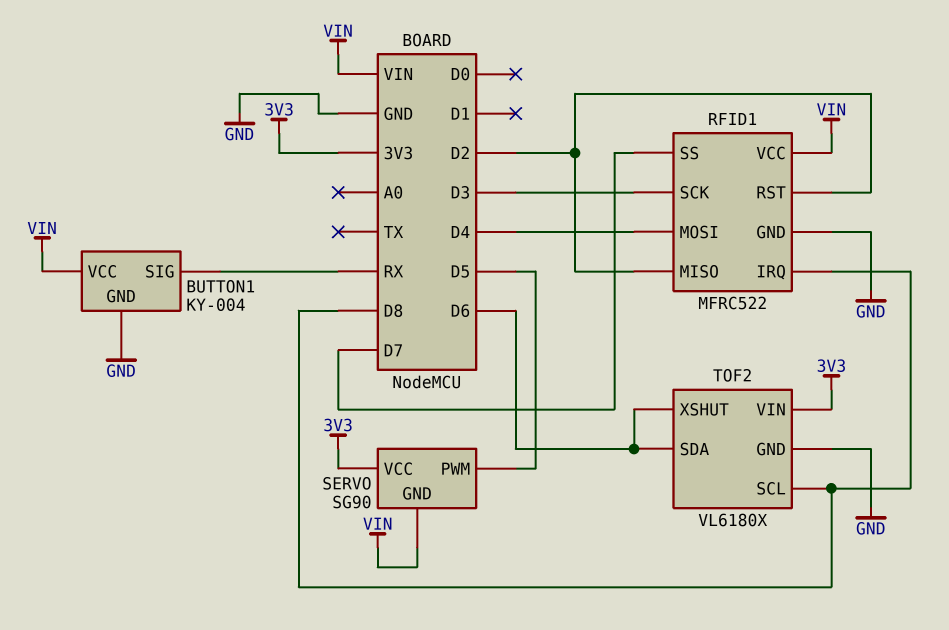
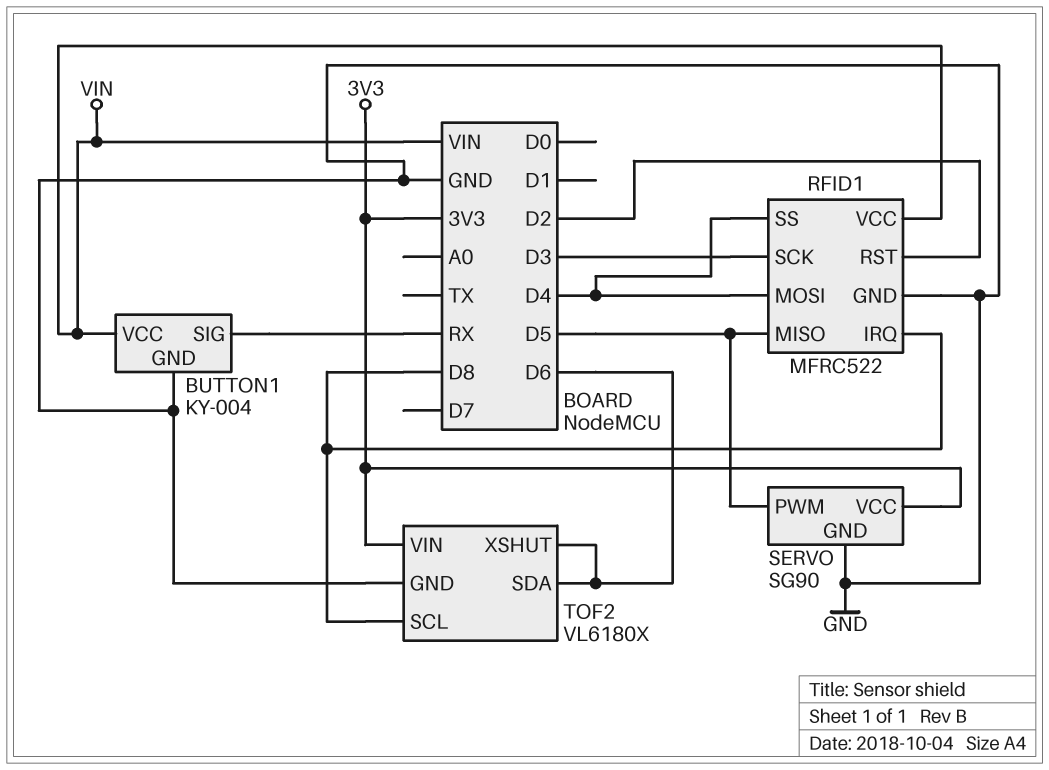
RFID1 pin MISO: D2 -> D5
RFID1 pin SS: D7 -> D4
SERVO pin GND: VIN -> GND

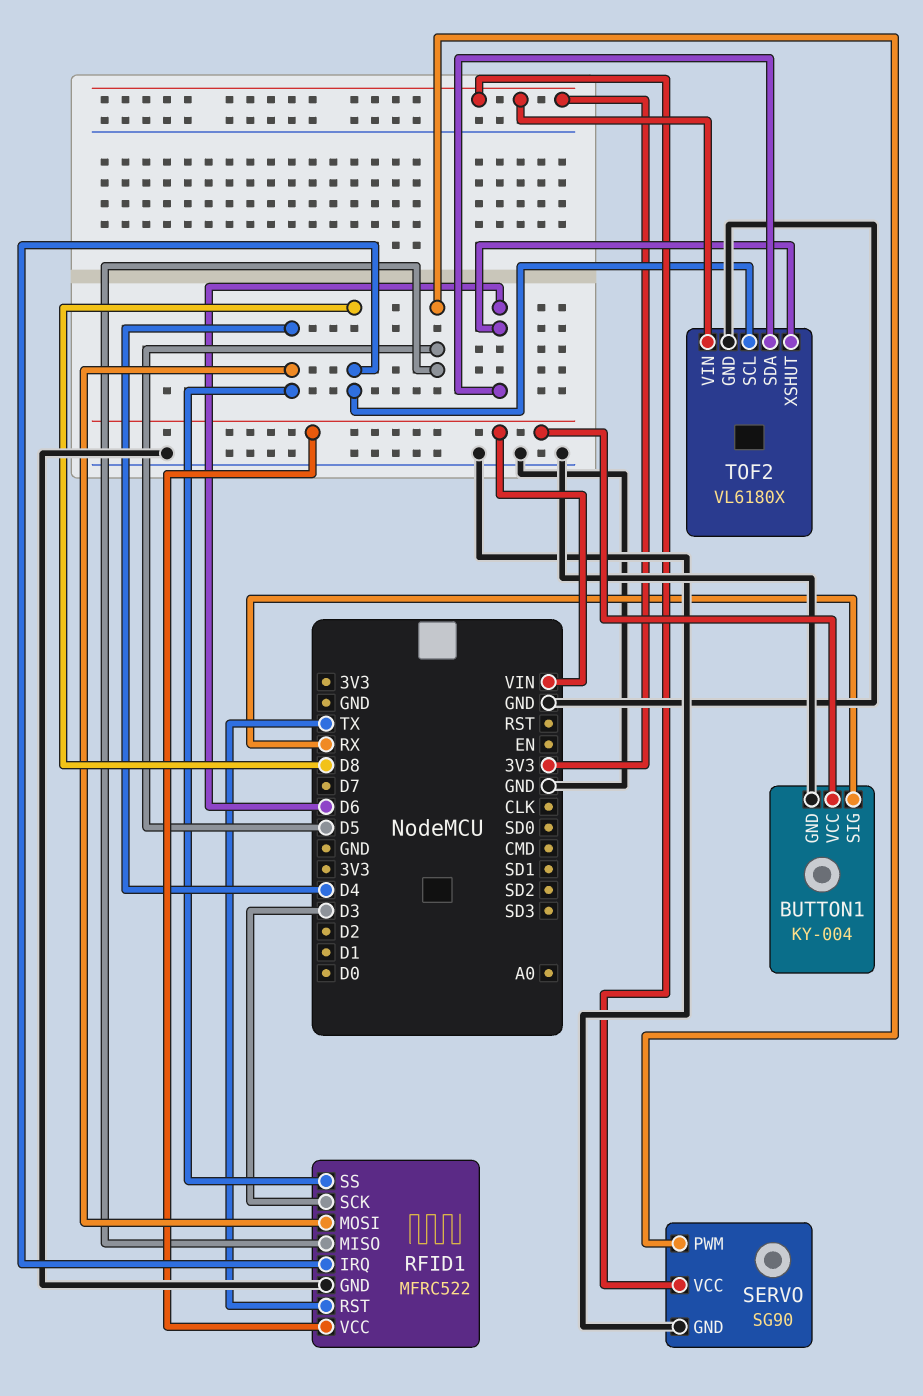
RFID1 pin RST: D2 -> TX

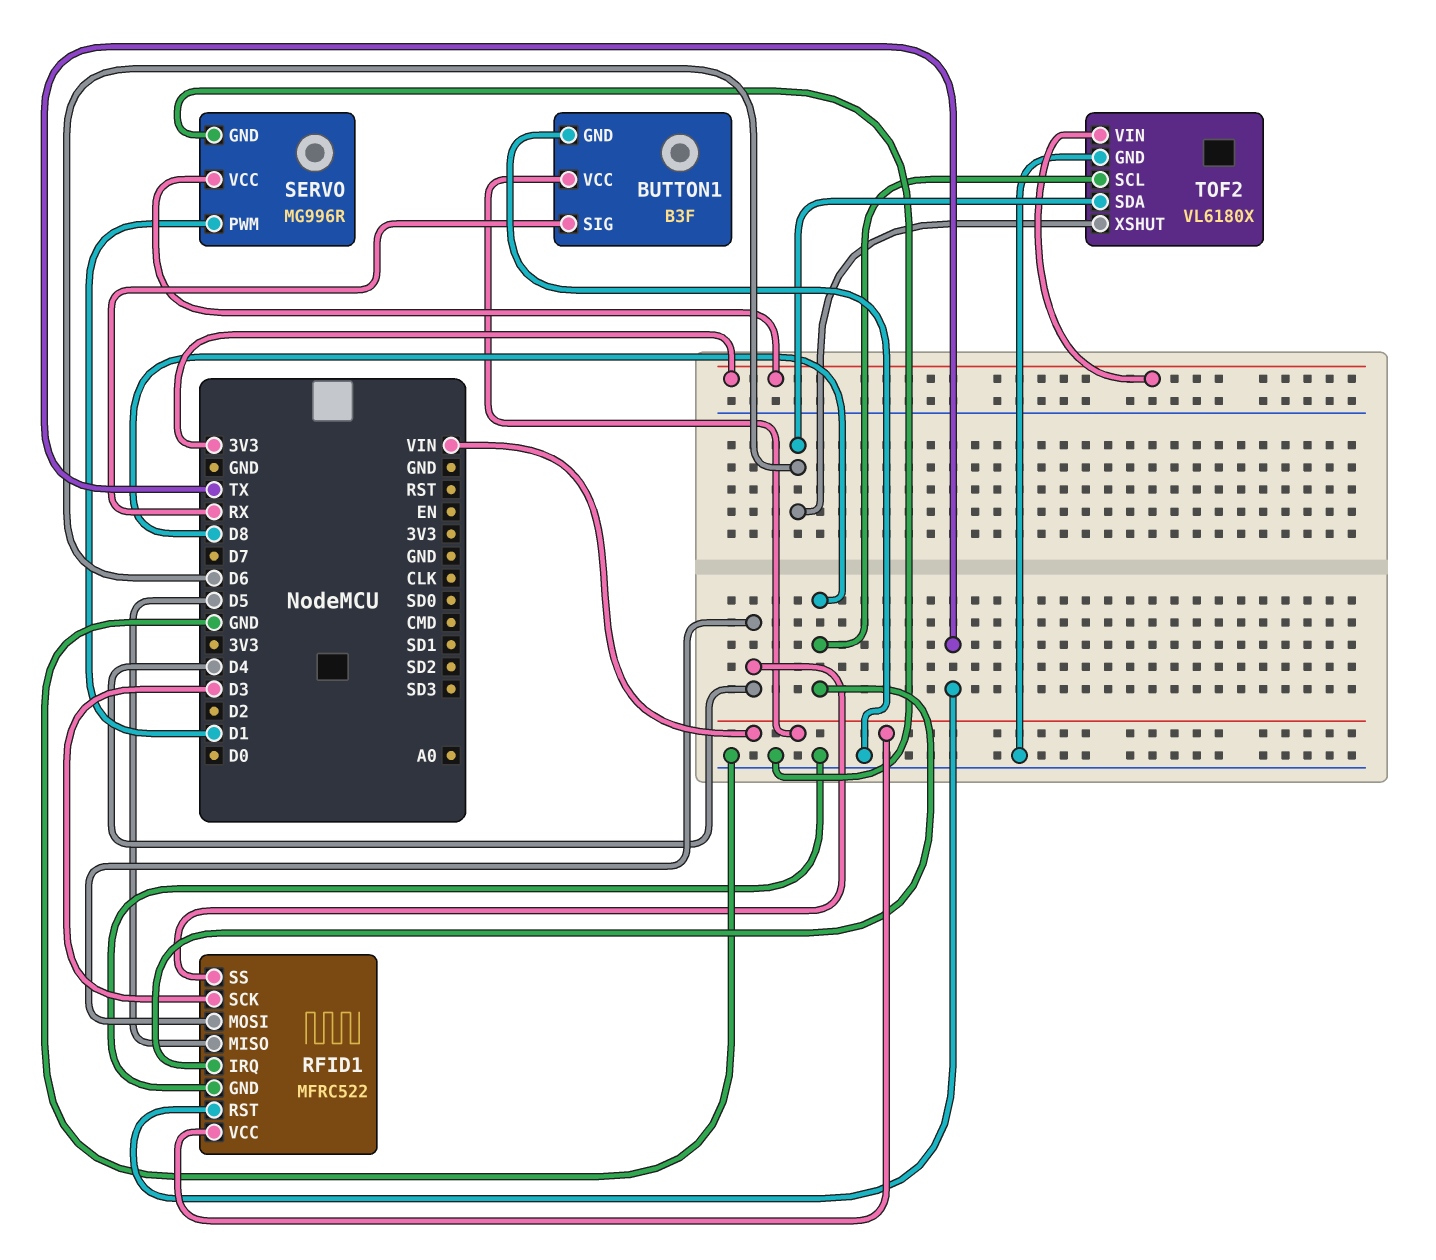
BUTTON1: KY-004 -> B3F
SERVO: SG90 -> MG996R
SERVO pin PWM: D5 -> D1

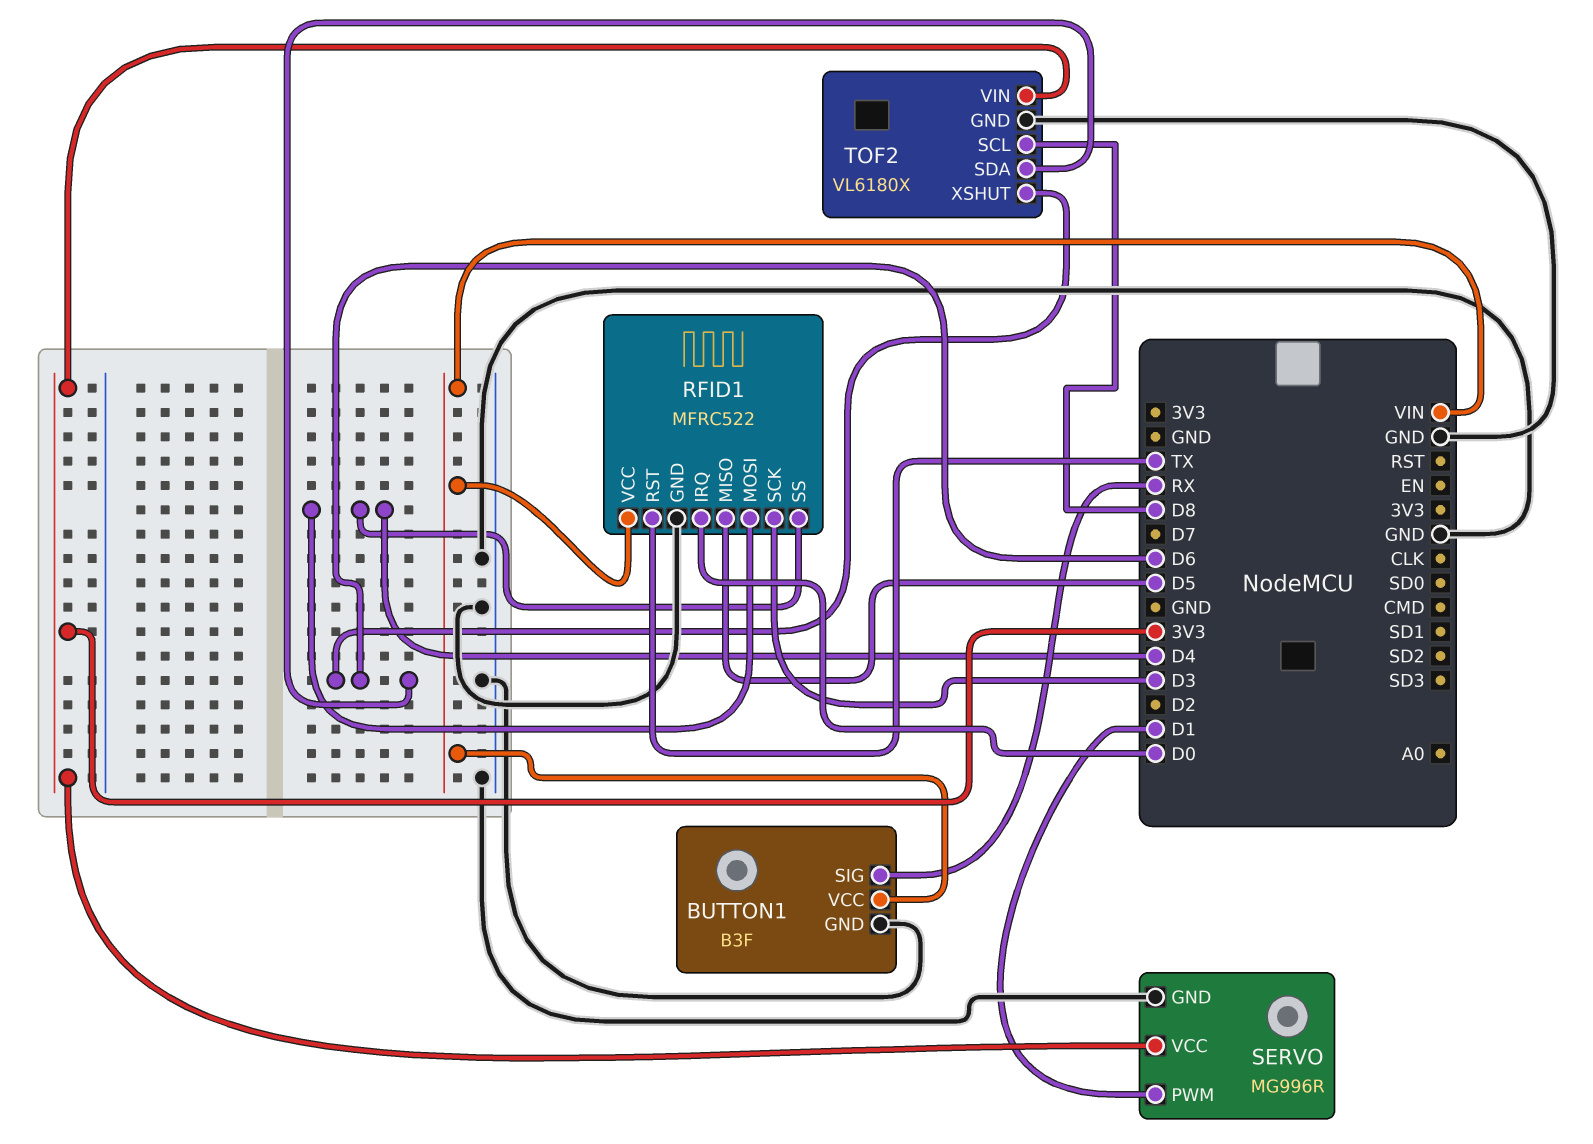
RFID1 pin IRQ: D8 -> D0

